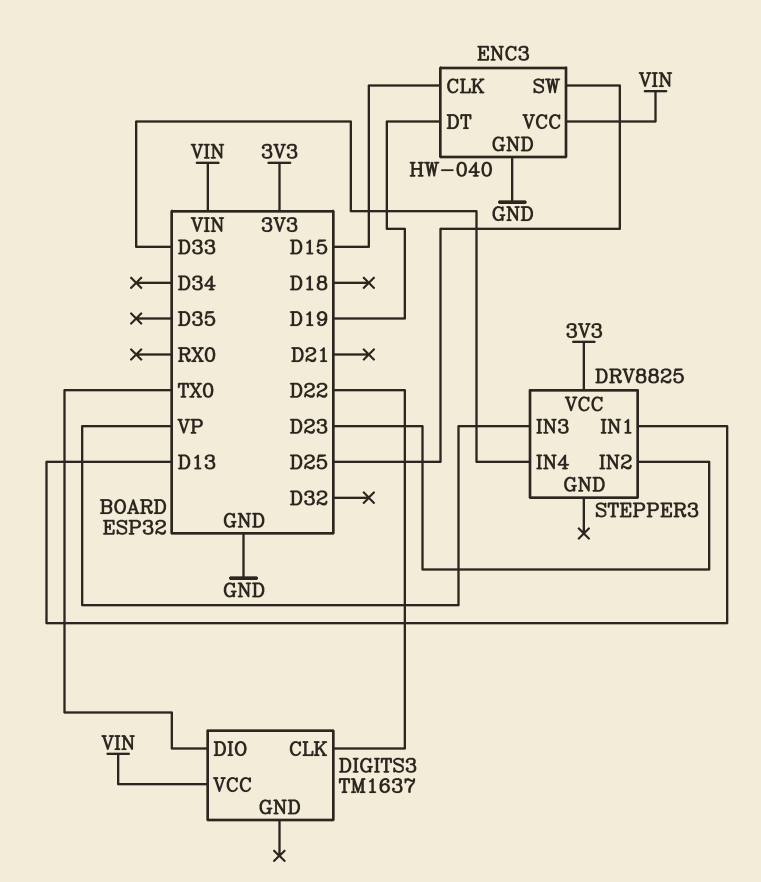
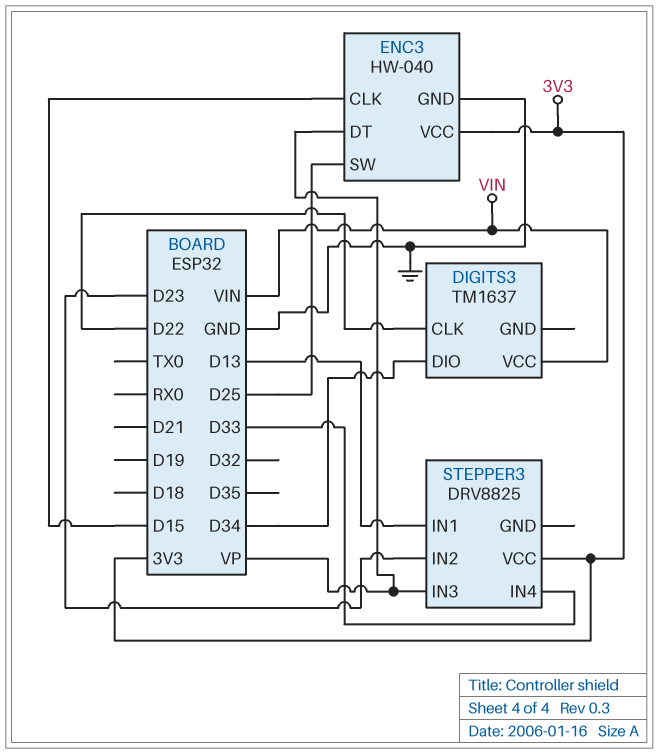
DIGITS3 pin DIO: TX0 -> D34
ENC3 pin DT: D19 -> VP
ENC3 pin VCC: VIN -> 3V3

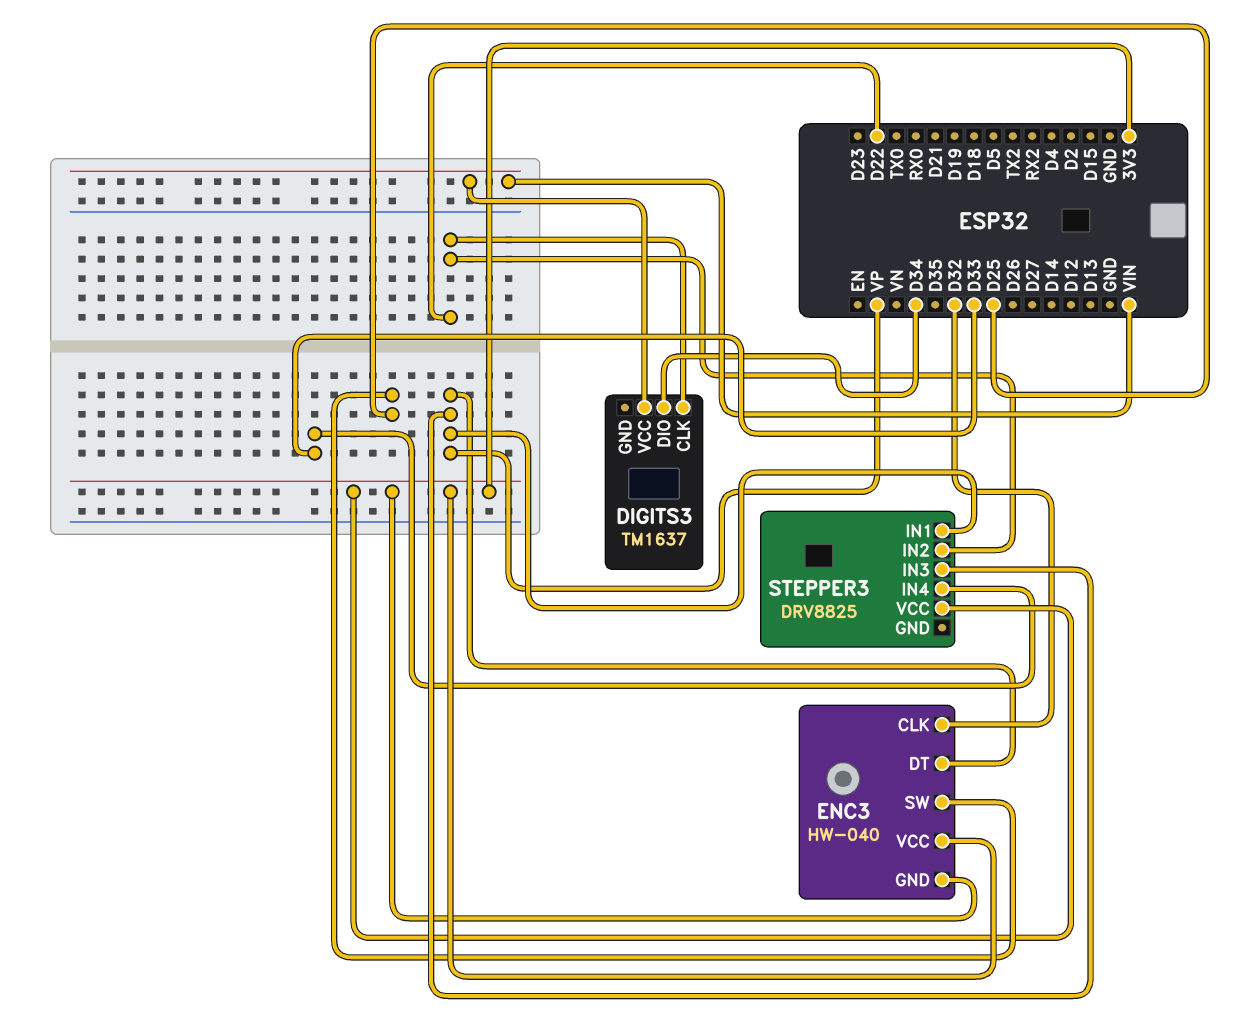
ENC3 pin CLK: D15 -> D32
ENC3 pin GND: GND -> 3V3
STEPPER3 pin IN1: D13 -> VP
STEPPER3 pin IN2: D23 -> D22

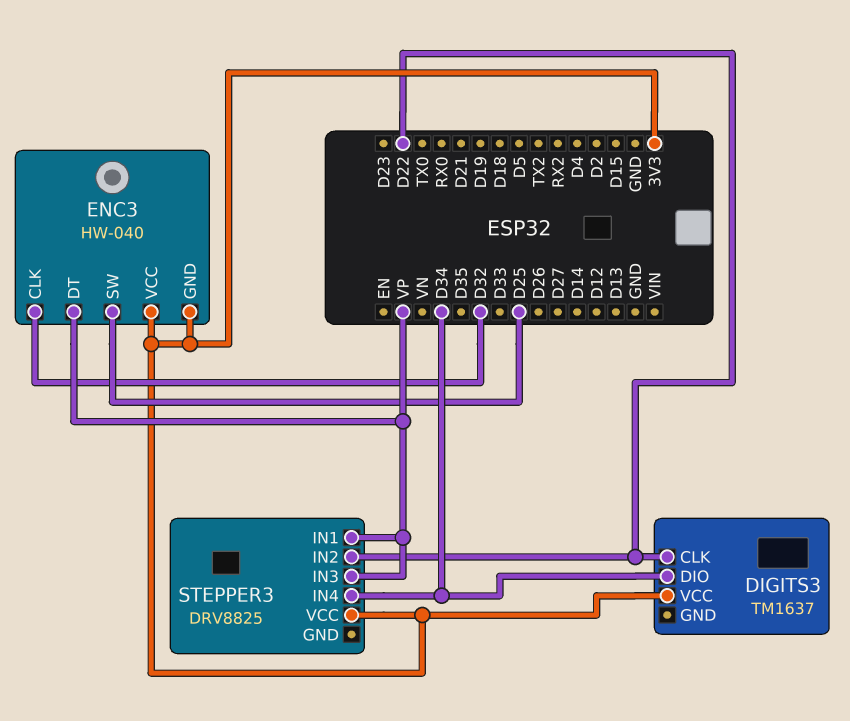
DIGITS3 pin VCC: VIN -> 3V3
STEPPER3 pin IN4: D33 -> D34

